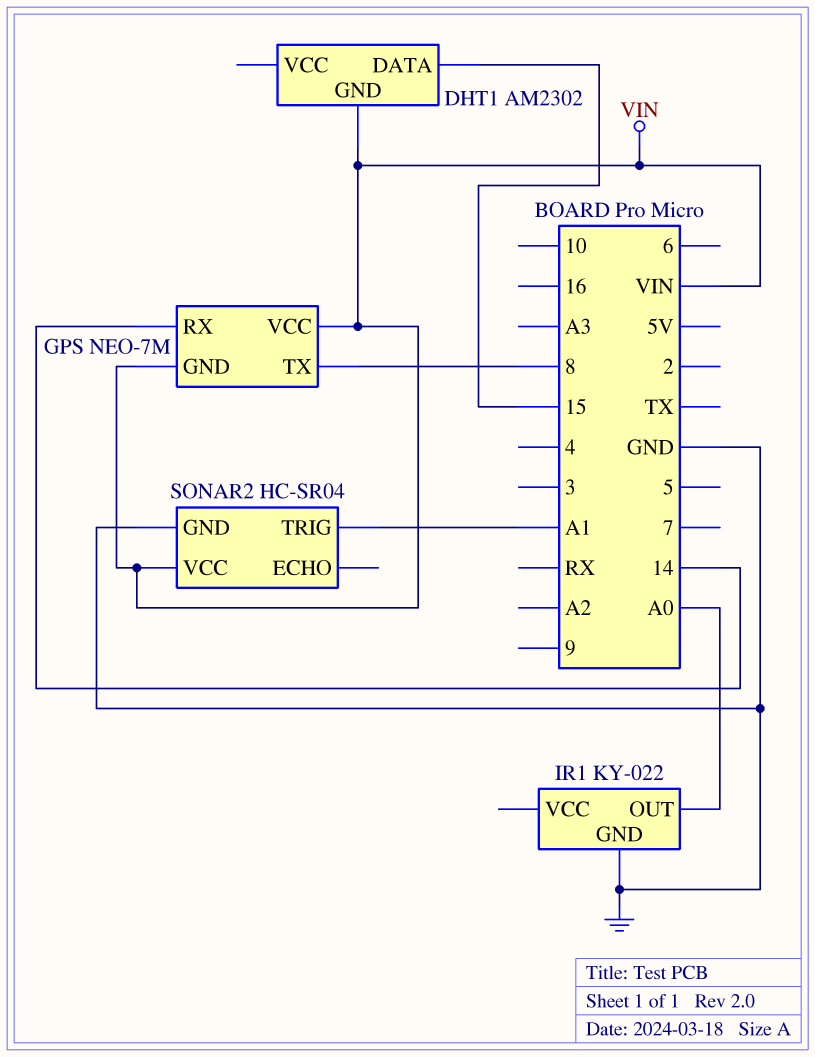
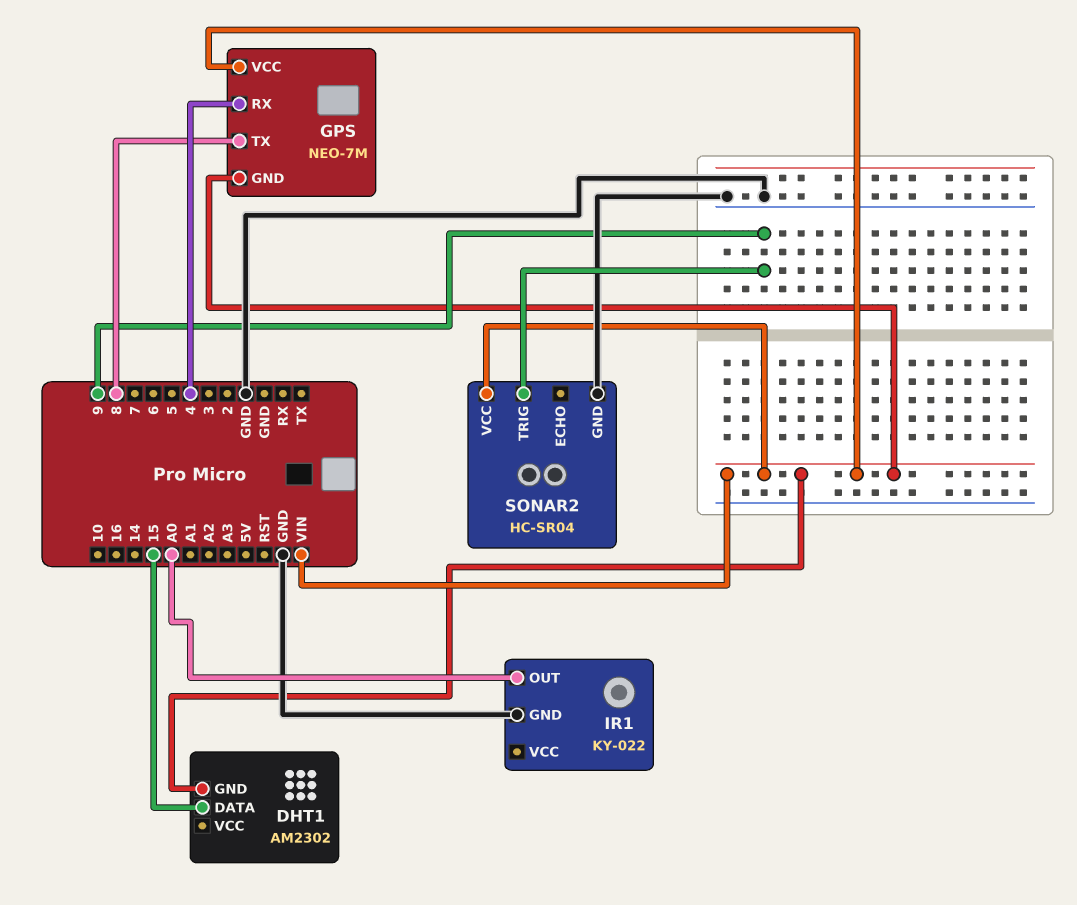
GPS pin RX: 14 -> 4
SONAR2 pin TRIG: A1 -> 9

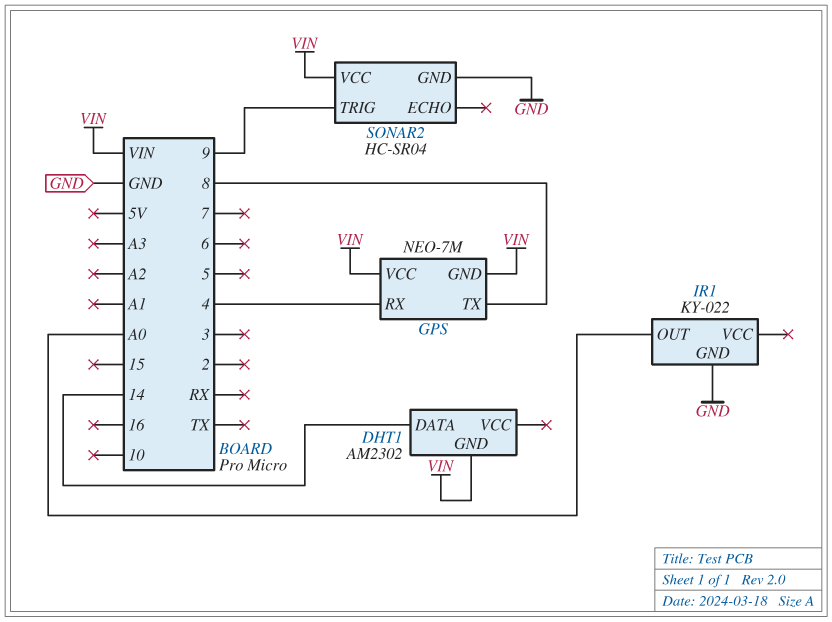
DHT1 pin DATA: 15 -> 14

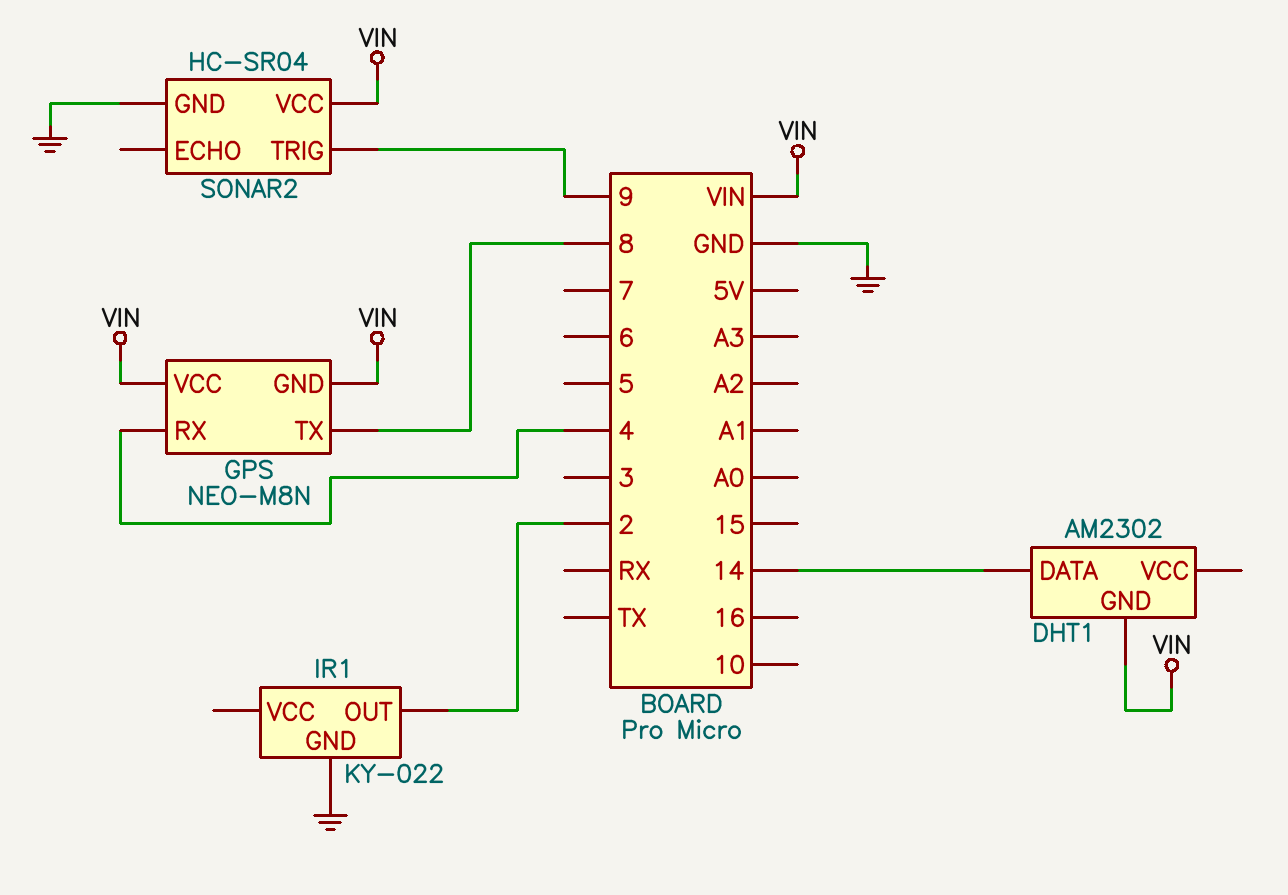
GPS: NEO-7M -> NEO-M8N
IR1 pin OUT: A0 -> 2

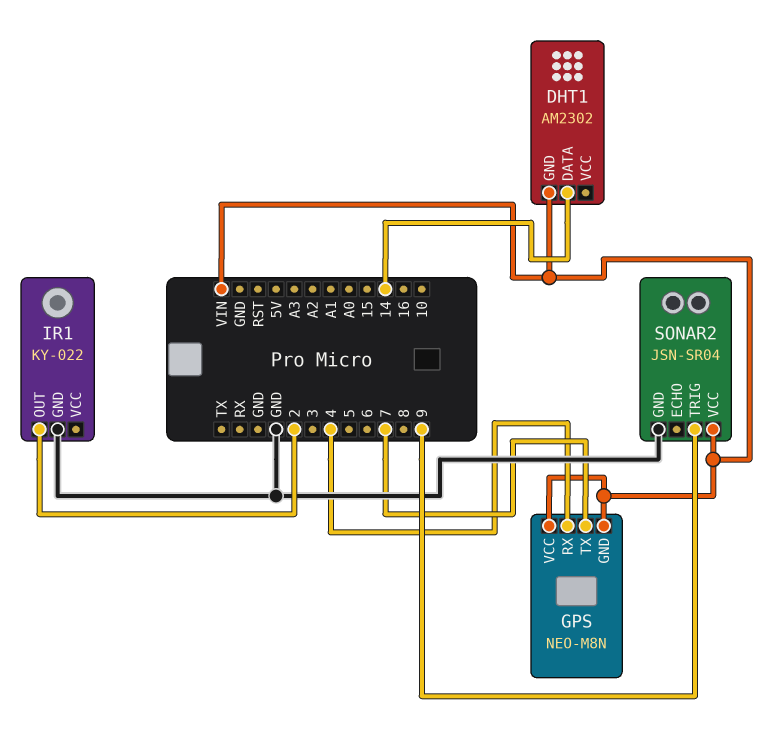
GPS pin TX: 8 -> 7
SONAR2: HC-SR04 -> JSN-SR04

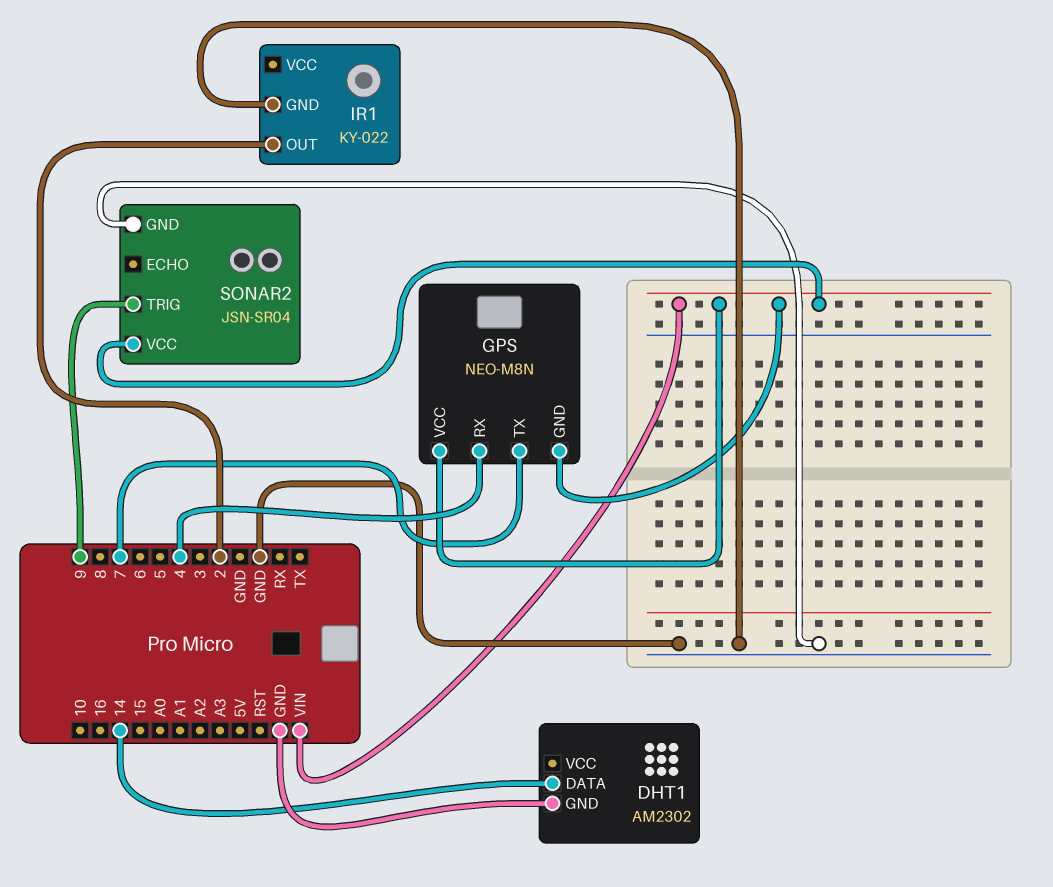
DHT1 pin GND: VIN -> GND

